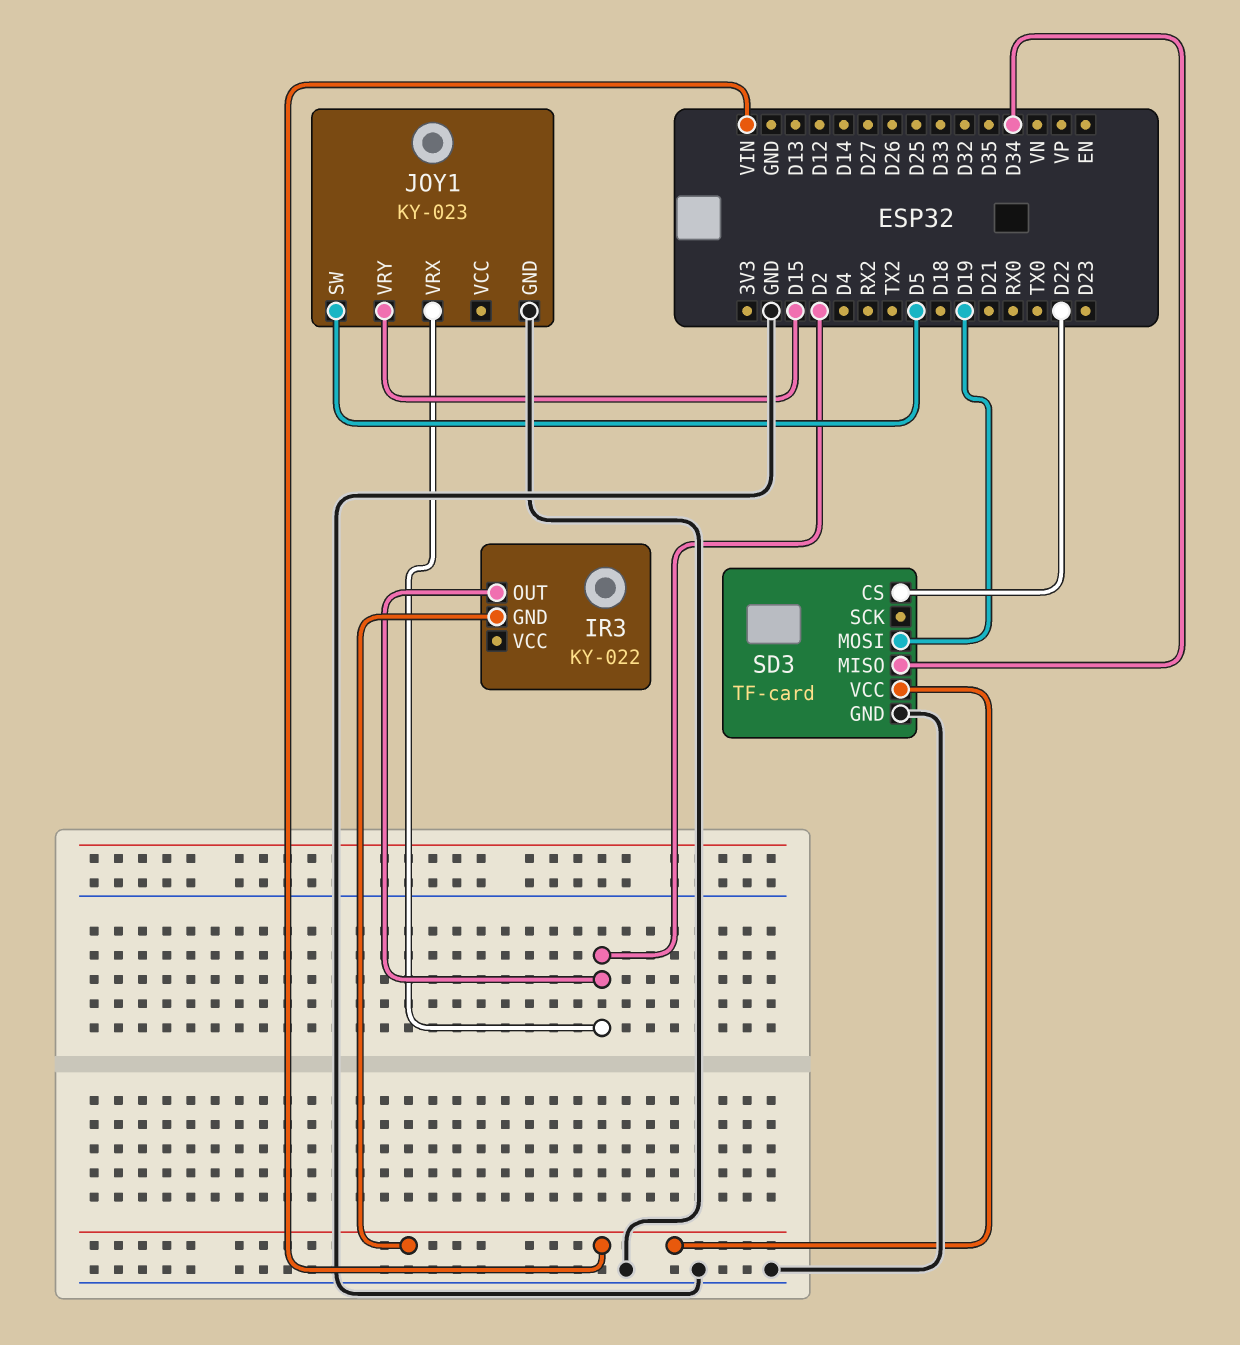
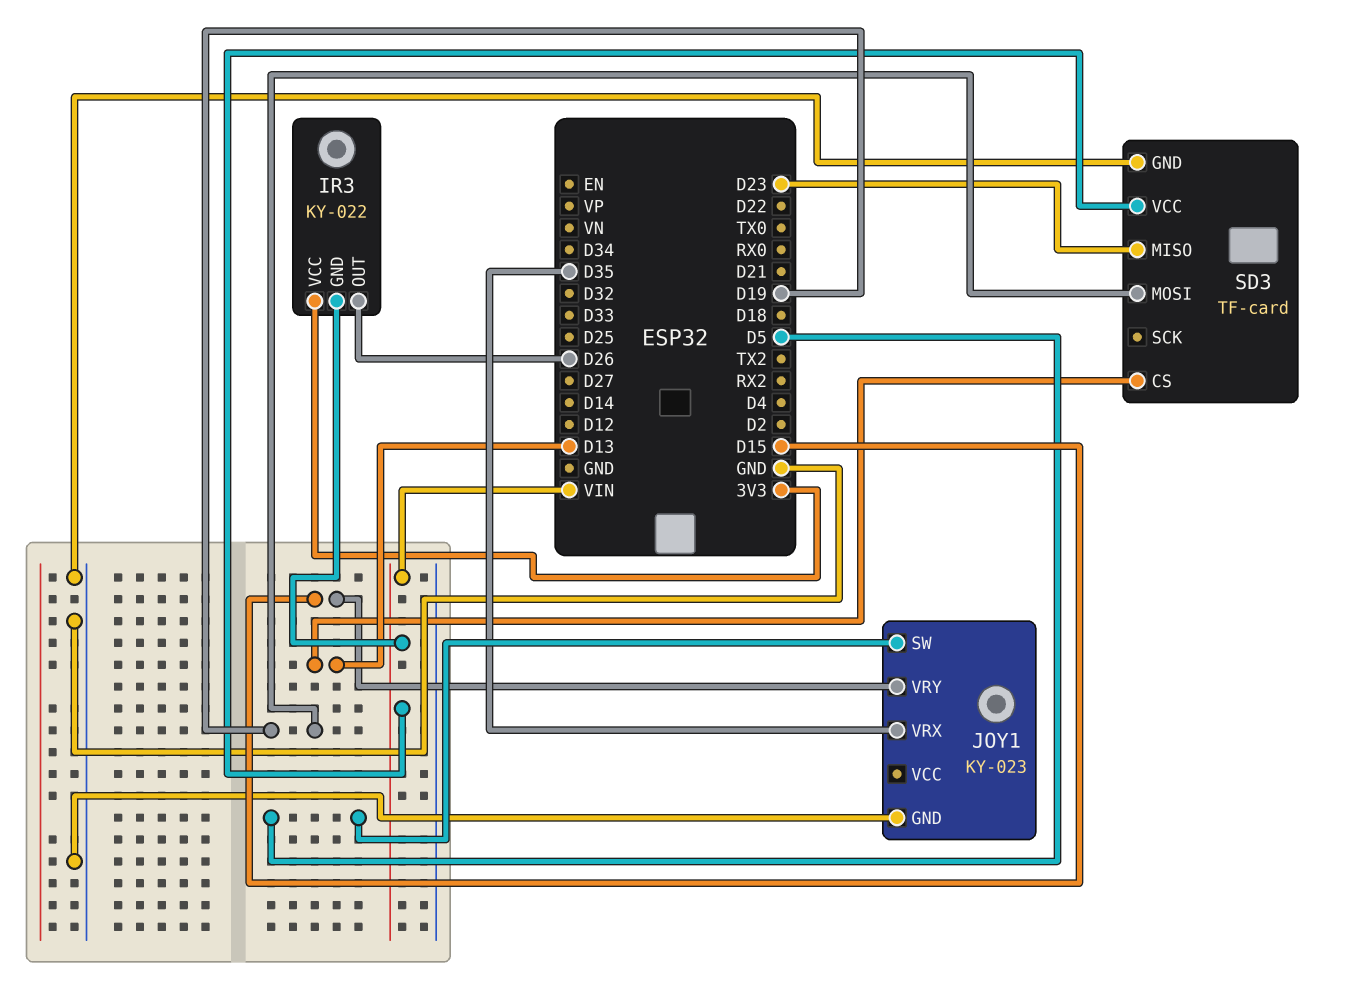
IR3 pin OUT: D2 -> D26
IR3 pin VCC: none -> 3V3
JOY1 pin VRX: D2 -> D35
SD3 pin CS: D22 -> D13
SD3 pin MISO: D34 -> D23

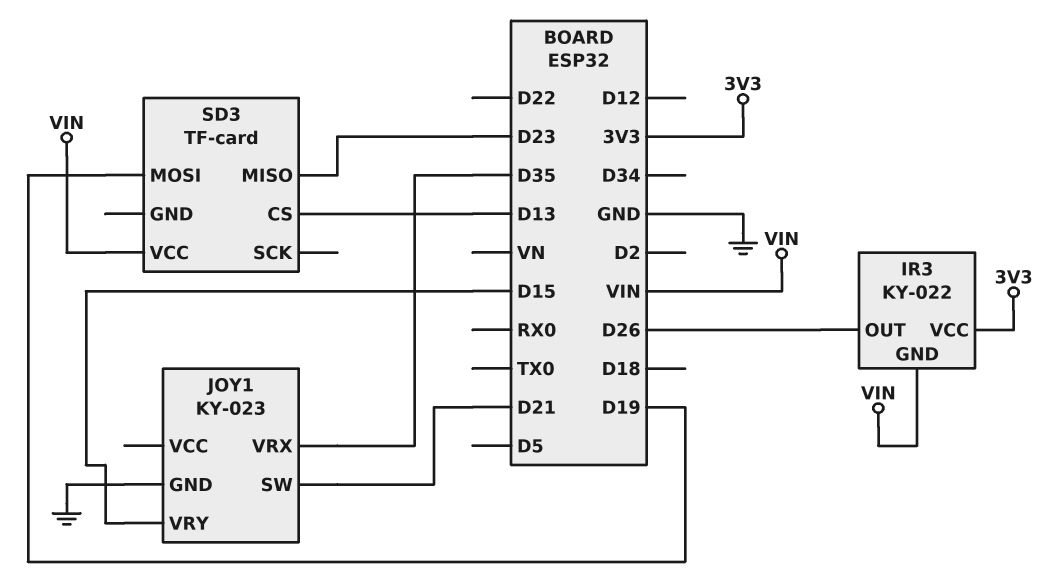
JOY1 pin SW: D5 -> D21
SD3 pin GND: GND -> none

